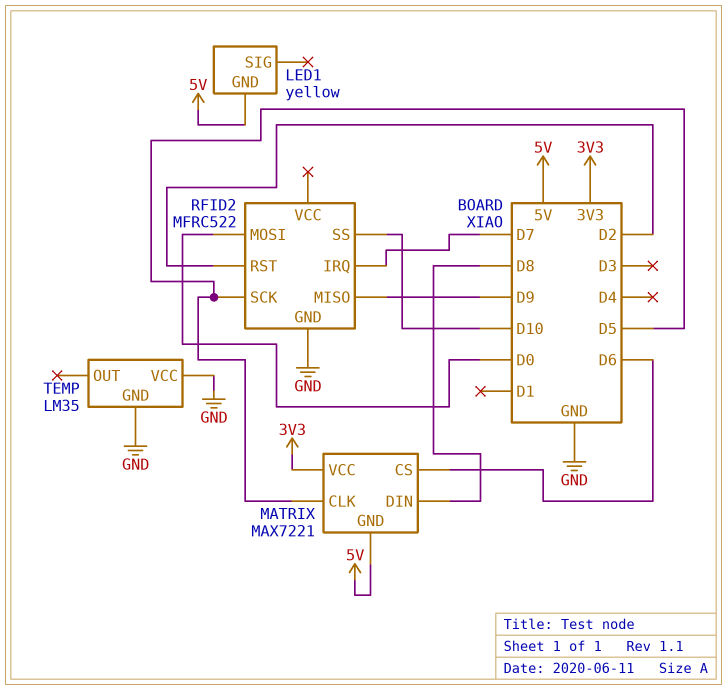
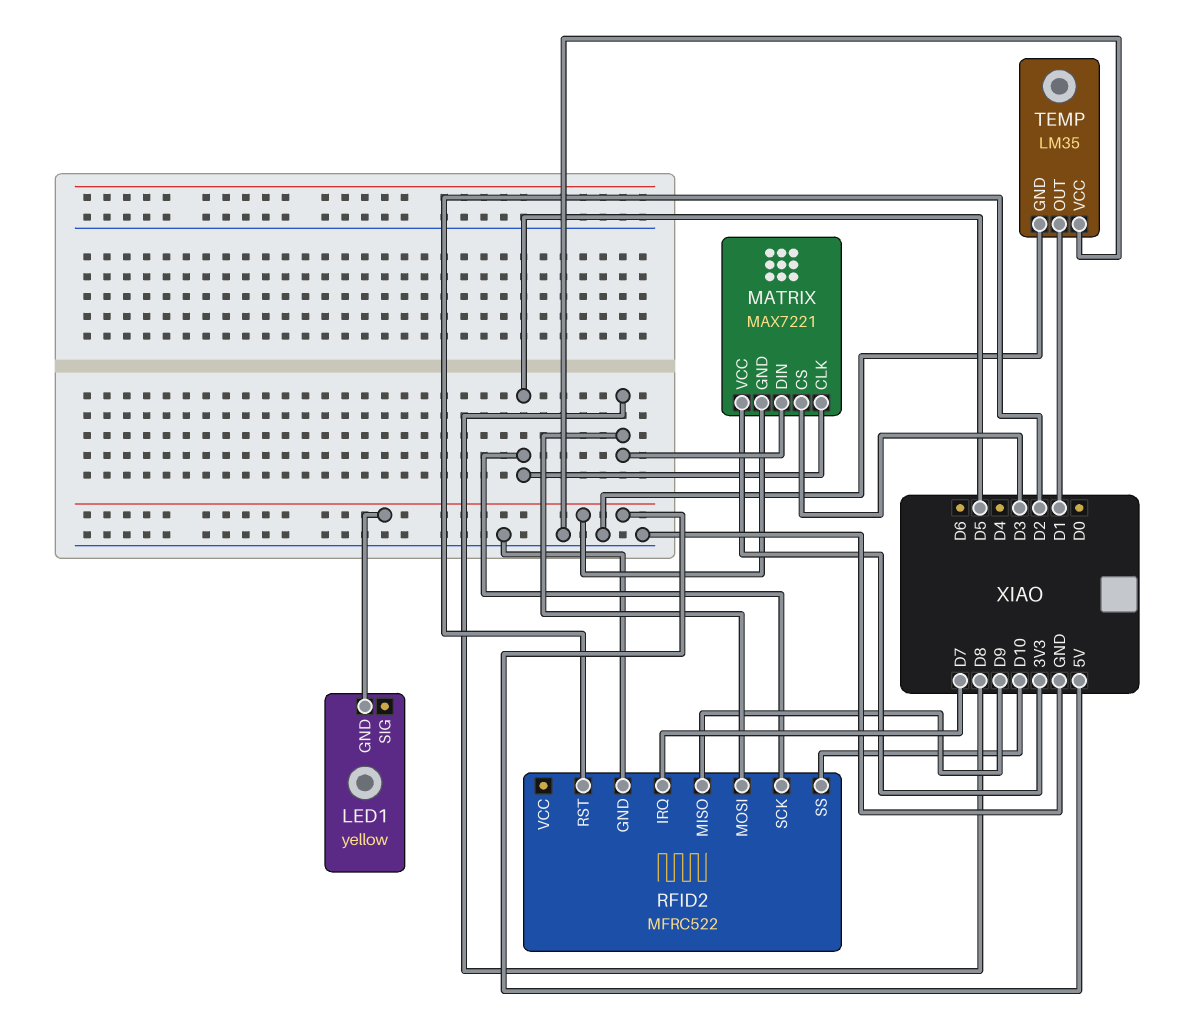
MATRIX pin CS: D6 -> D3
RFID2 pin MOSI: D0 -> D8
TEMP pin OUT: none -> D1

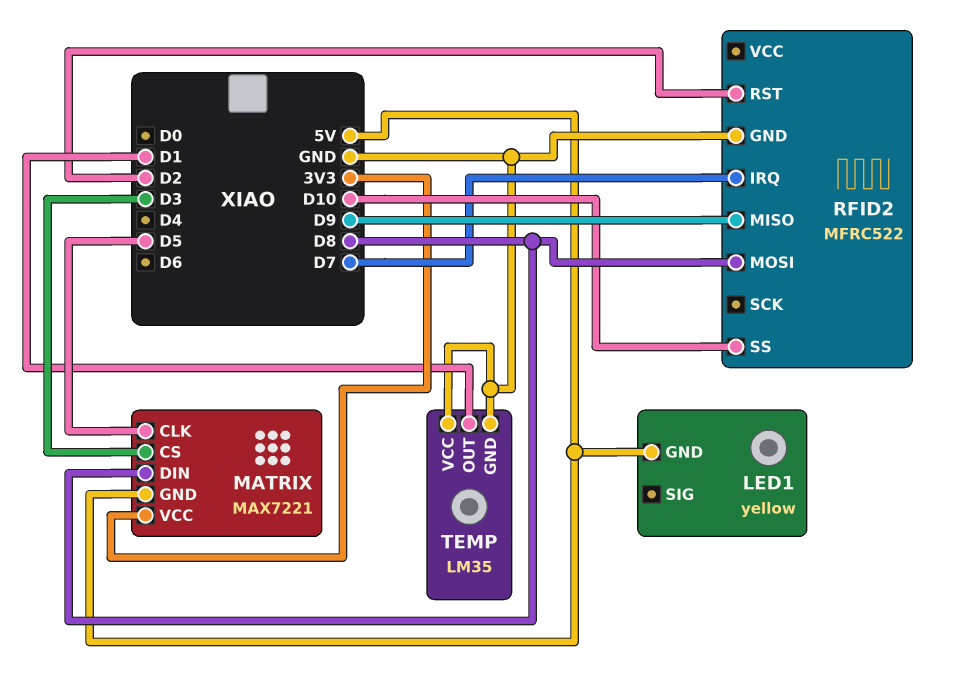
RFID2 pin SCK: D5 -> none

